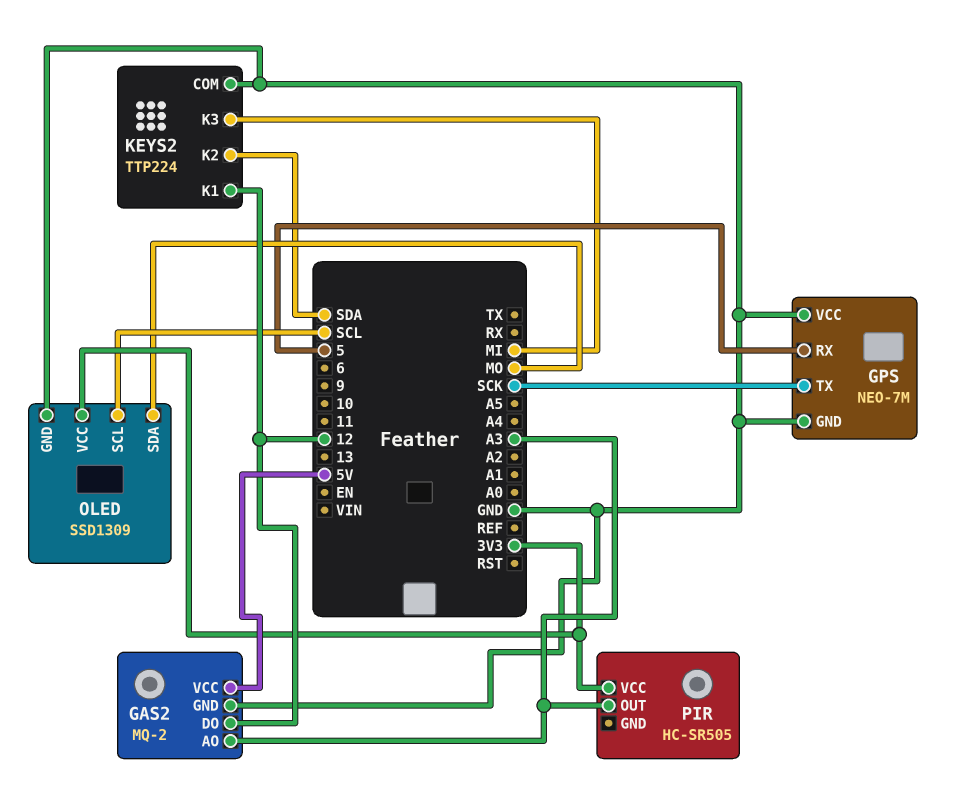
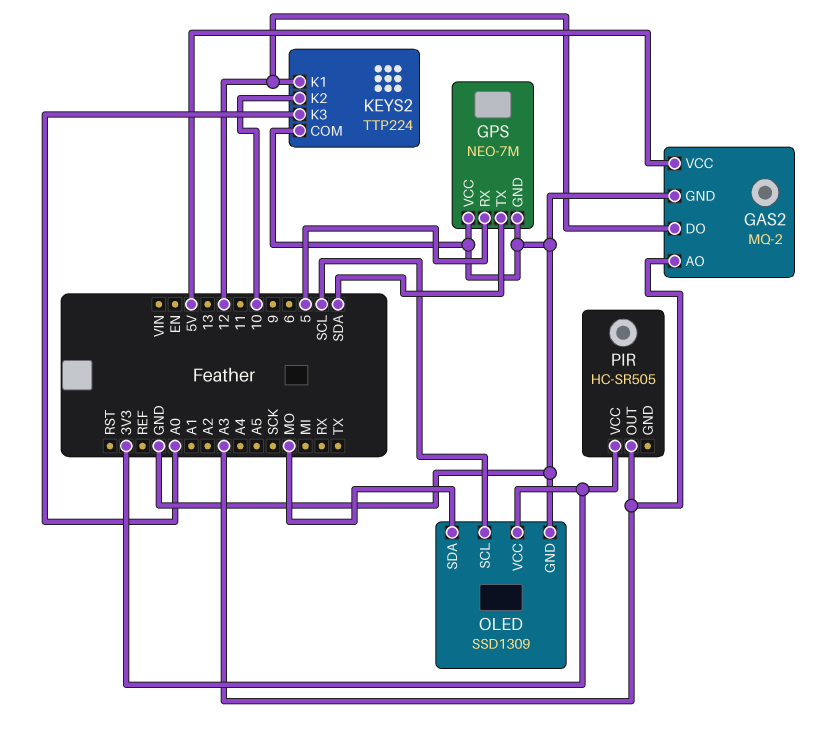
GPS pin TX: SCK -> SDA
KEYS2 pin K2: SDA -> 10
KEYS2 pin K3: MI -> A0

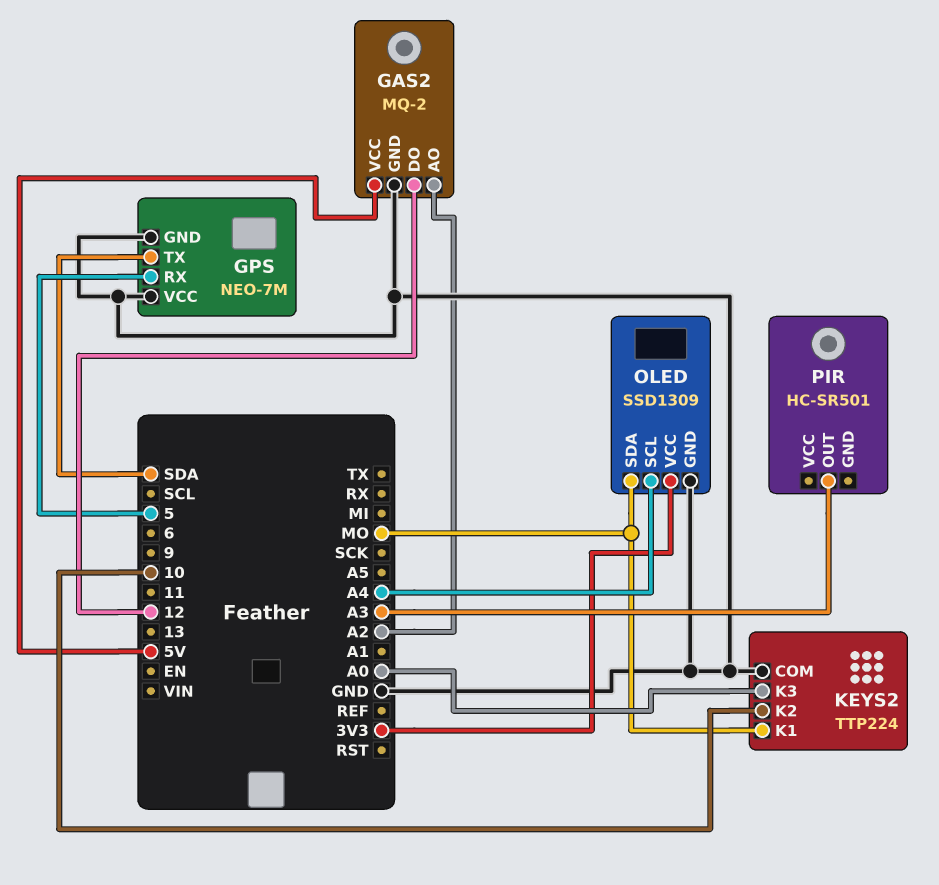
GAS2 pin AO: A3 -> A2
KEYS2 pin K1: 12 -> MO
OLED pin SCL: SCL -> A4
PIR: HC-SR505 -> HC-SR501
PIR pin VCC: 3V3 -> none

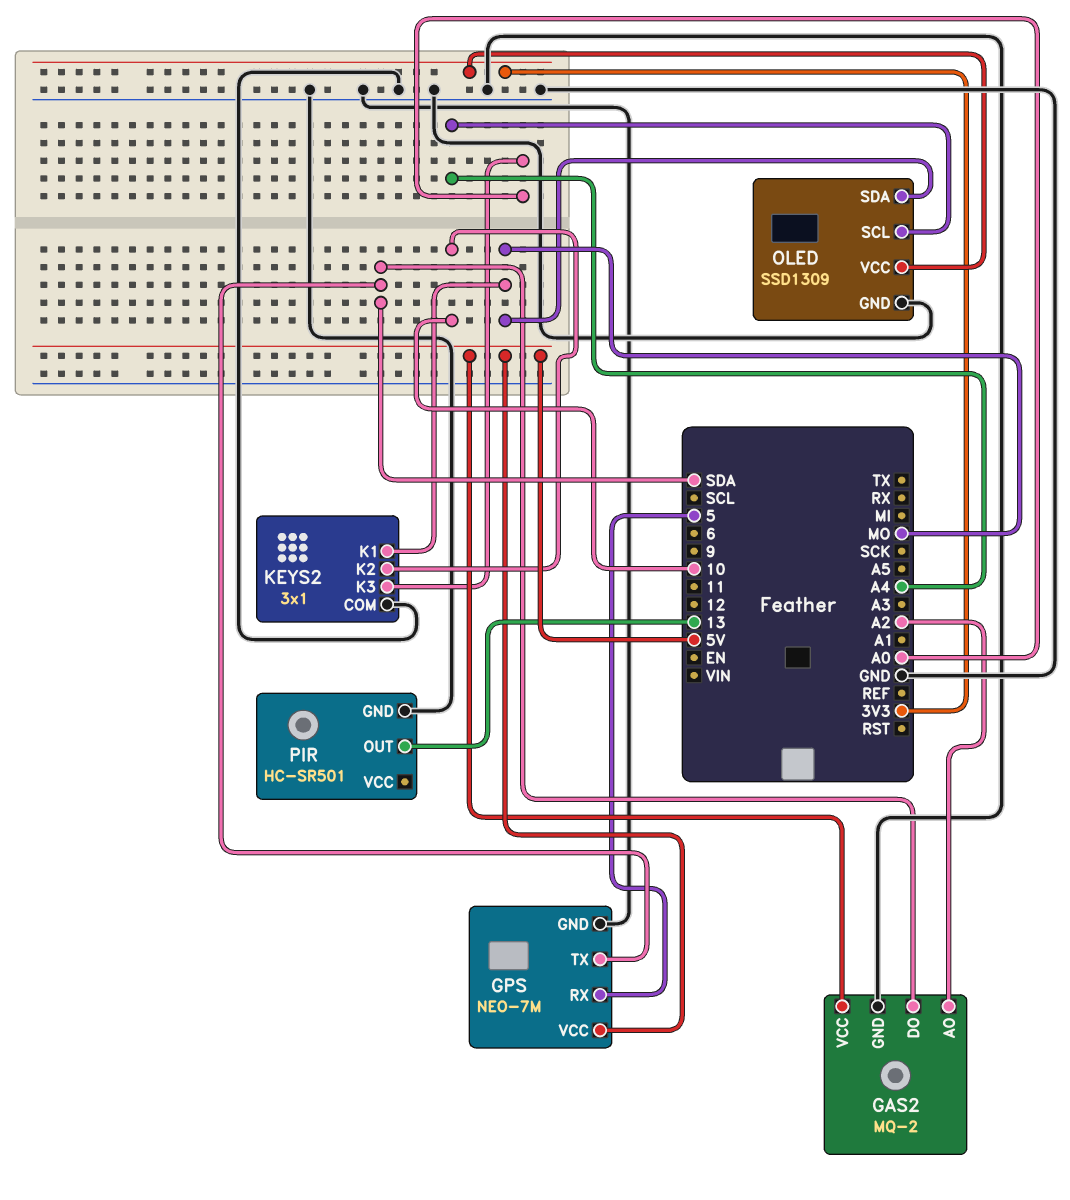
GAS2 pin DO: 12 -> SDA
GPS pin VCC: GND -> 5V
KEYS2: TTP224 -> 3x1
PIR pin GND: none -> GND
PIR pin OUT: A3 -> 13

